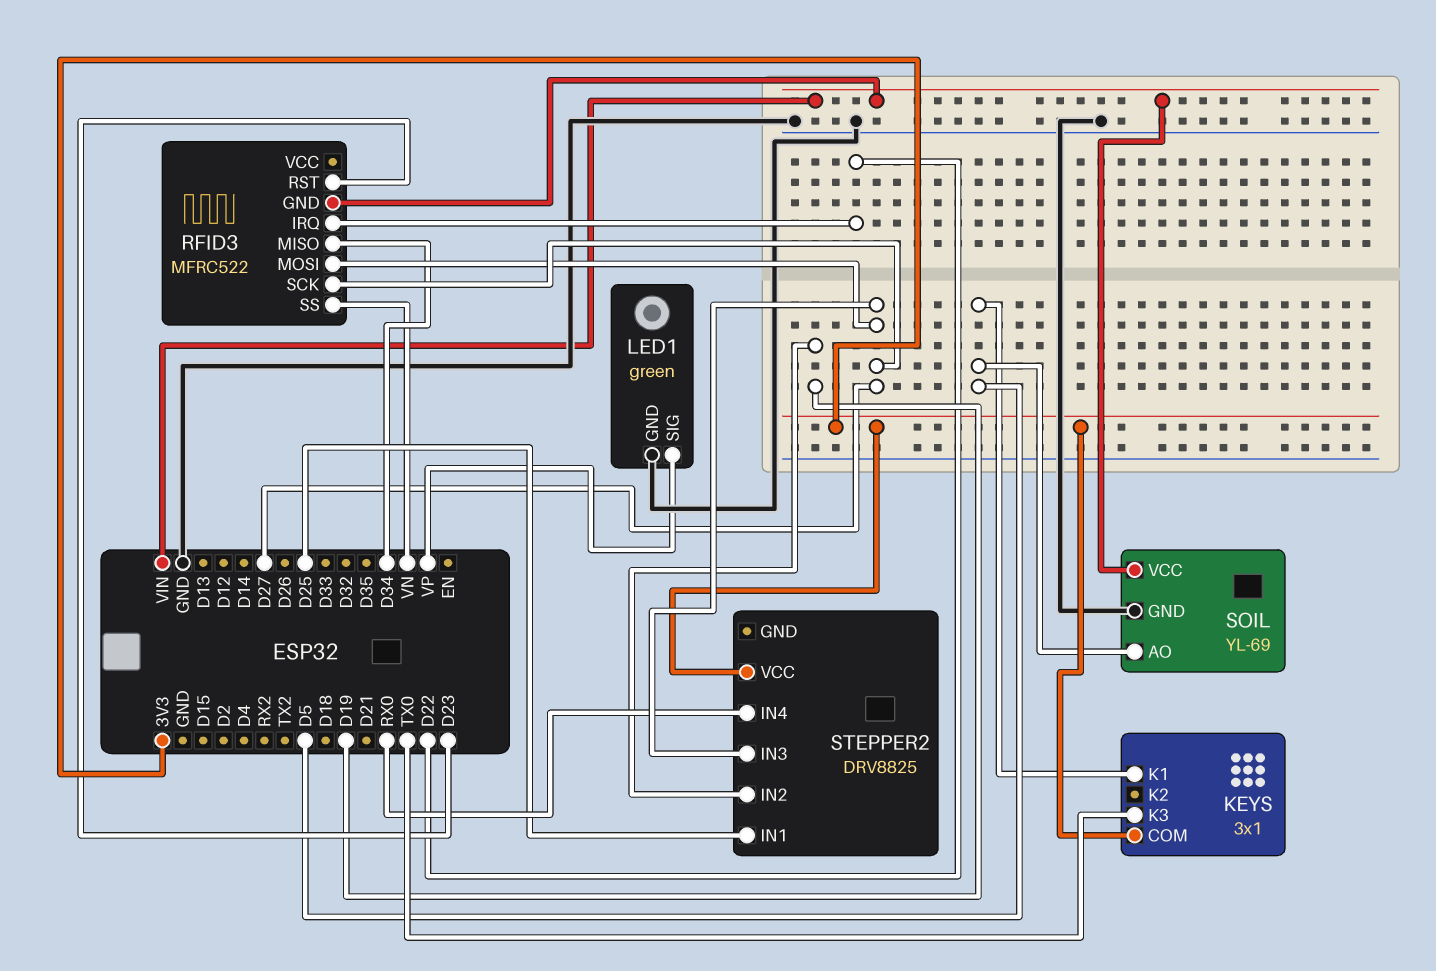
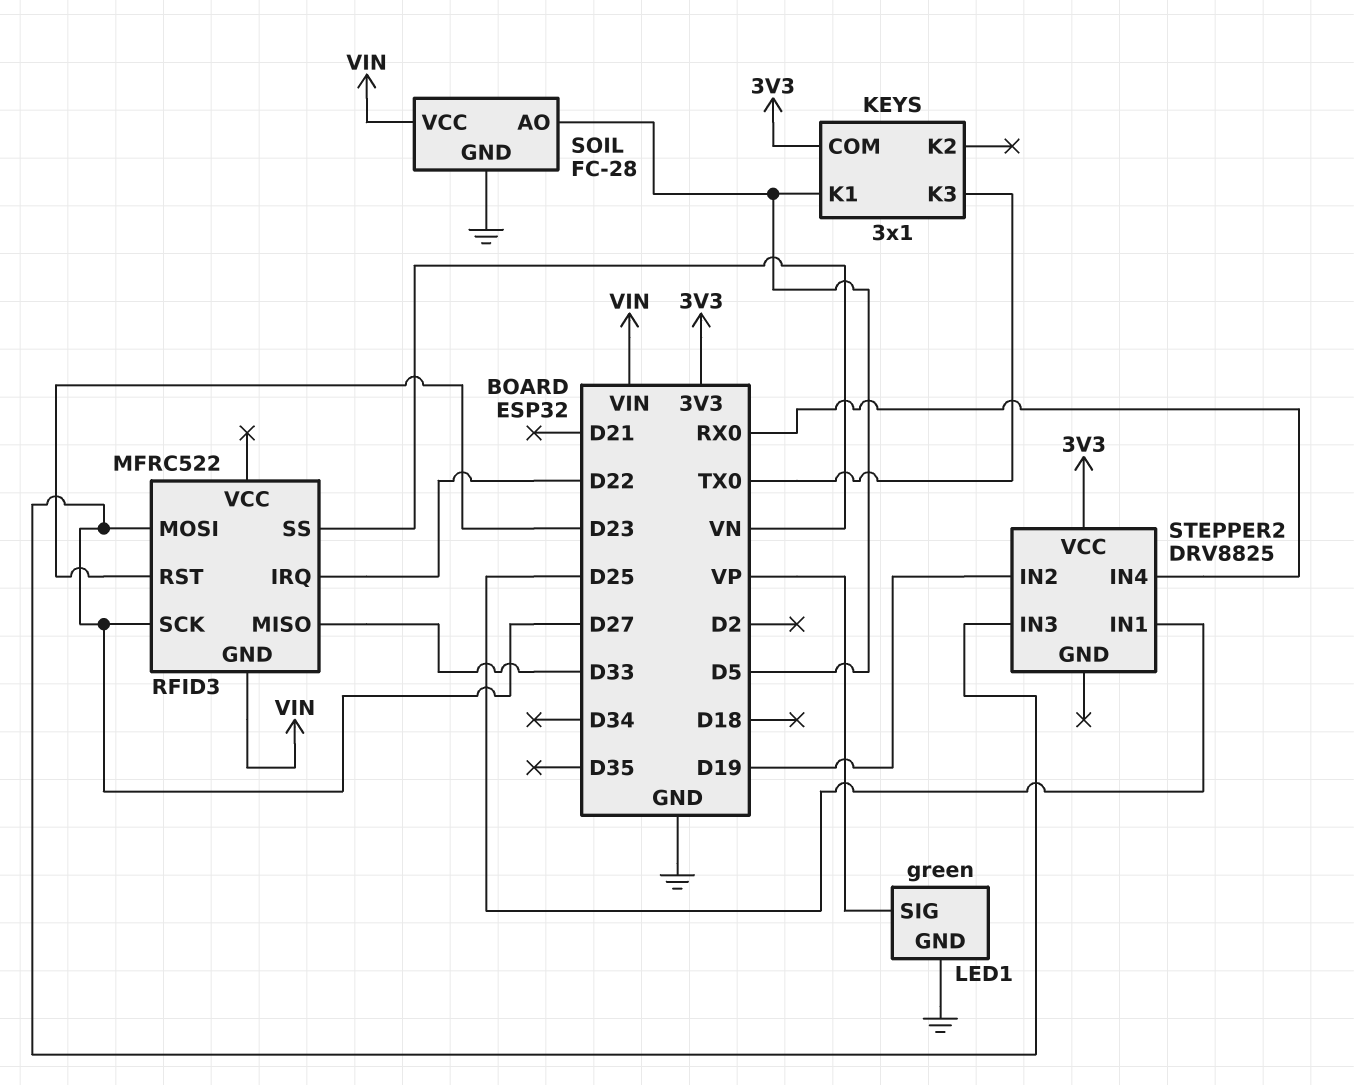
RFID3 pin MISO: D34 -> D33
SOIL: YL-69 -> FC-28

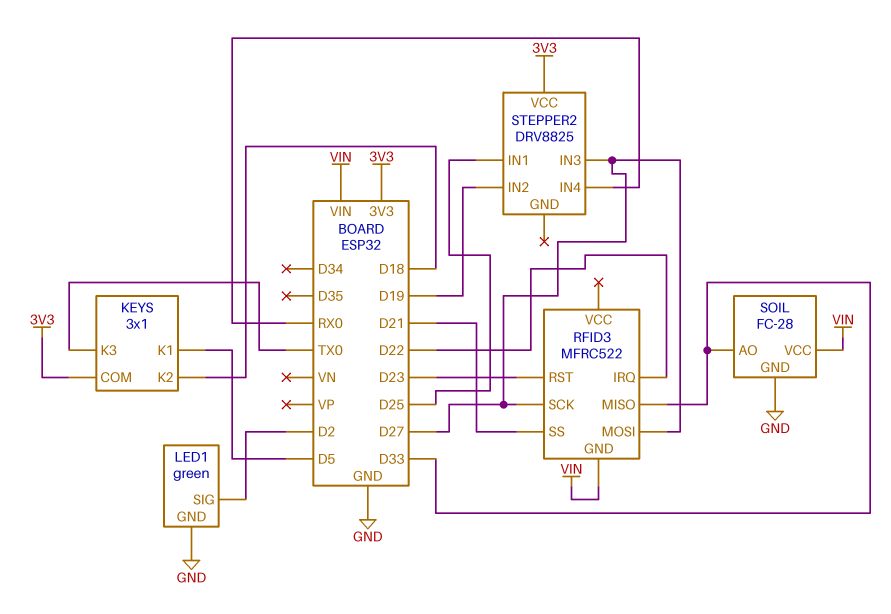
KEYS pin K2: none -> D18
LED1 pin SIG: VP -> D2
RFID3 pin SS: VN -> D21
SOIL pin AO: D5 -> D33

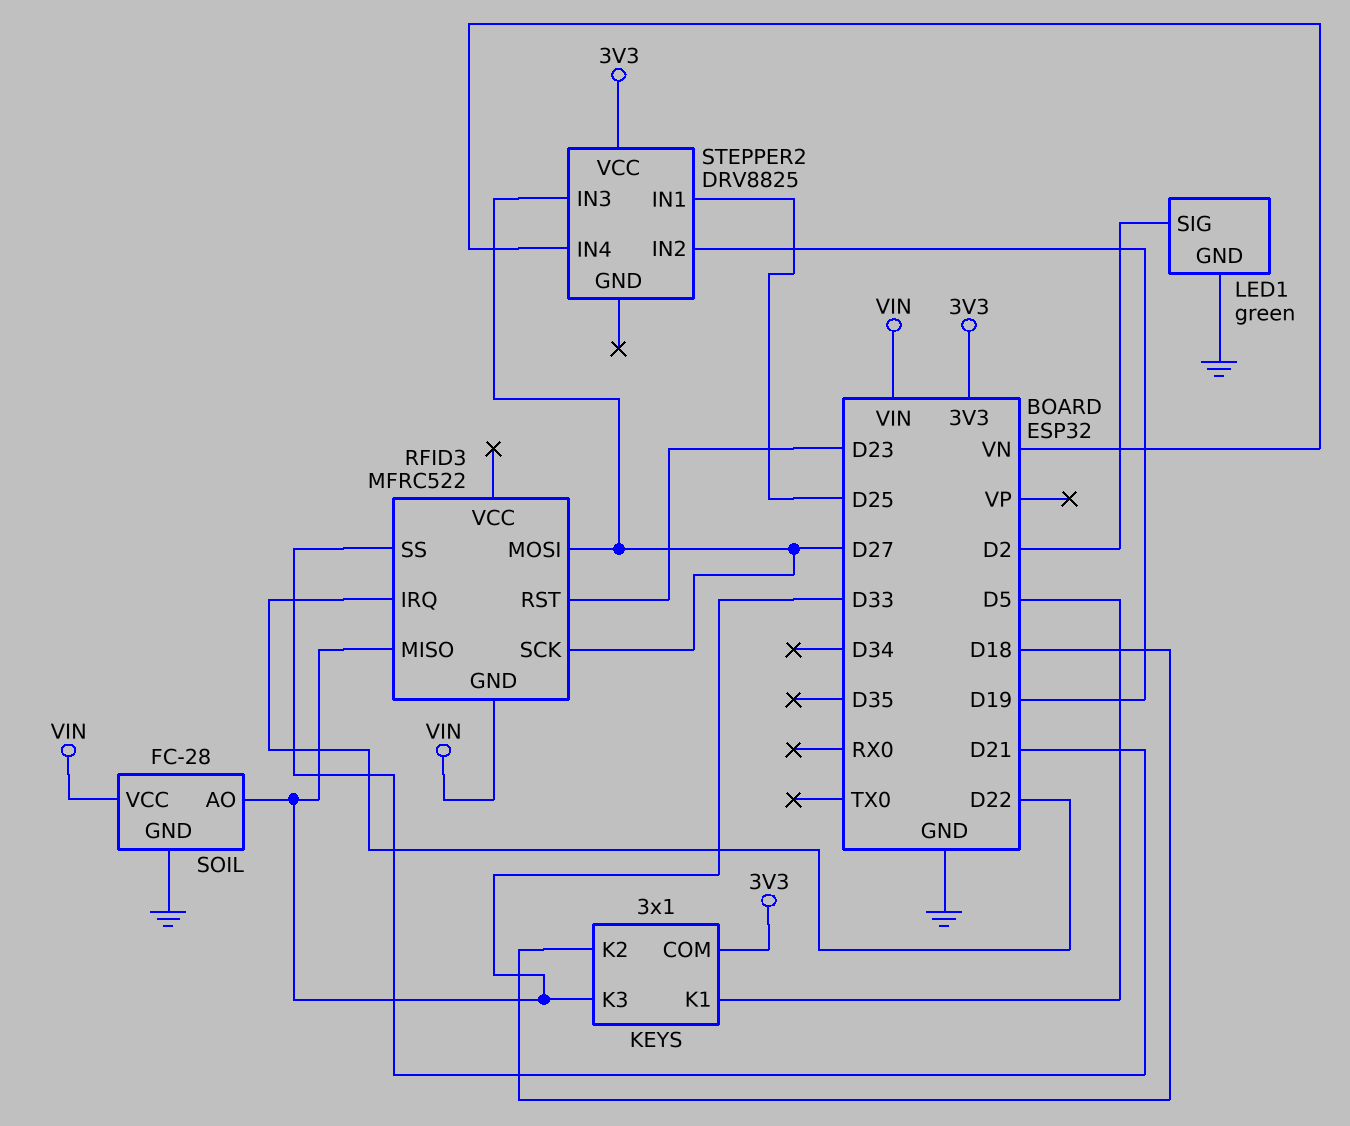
KEYS pin K3: TX0 -> D33
STEPPER2 pin IN4: RX0 -> VN

